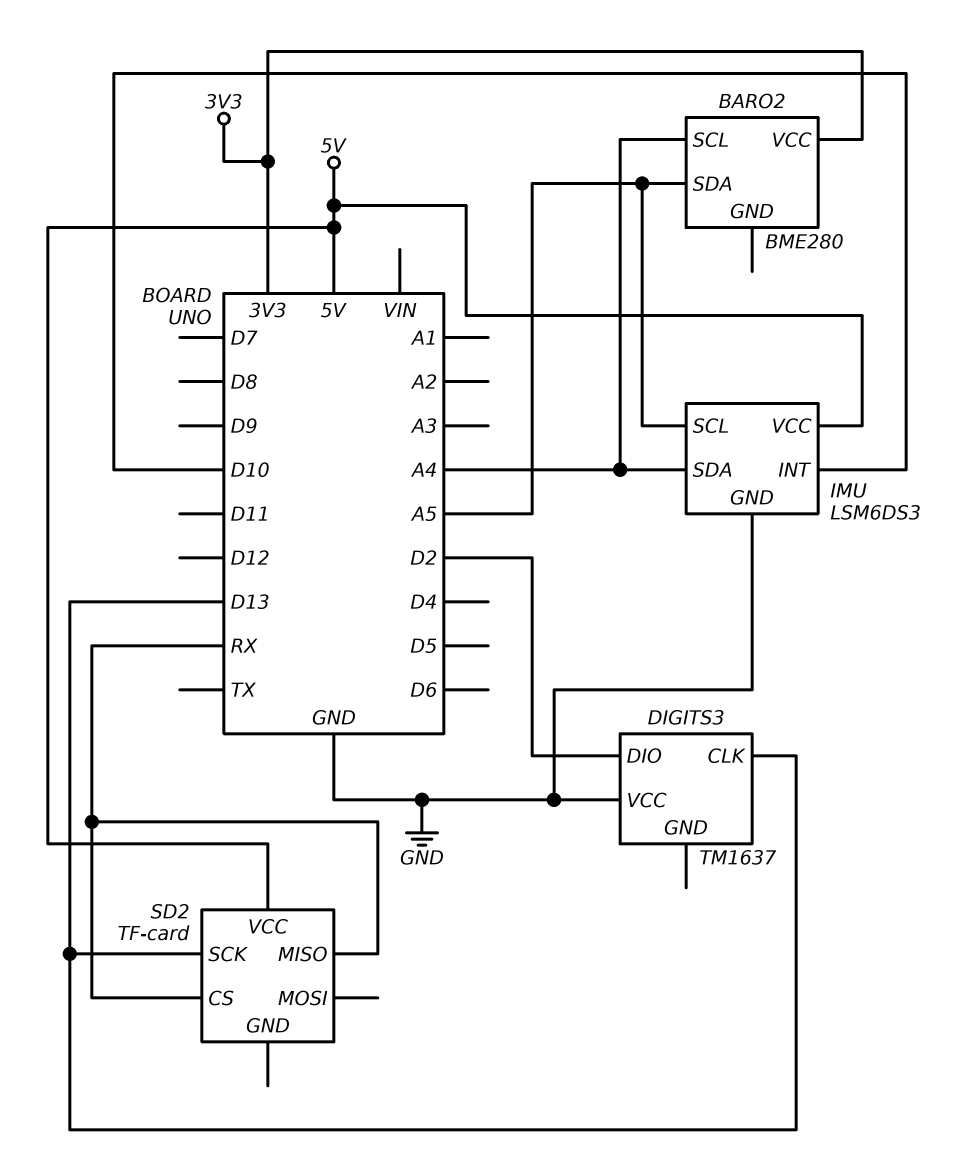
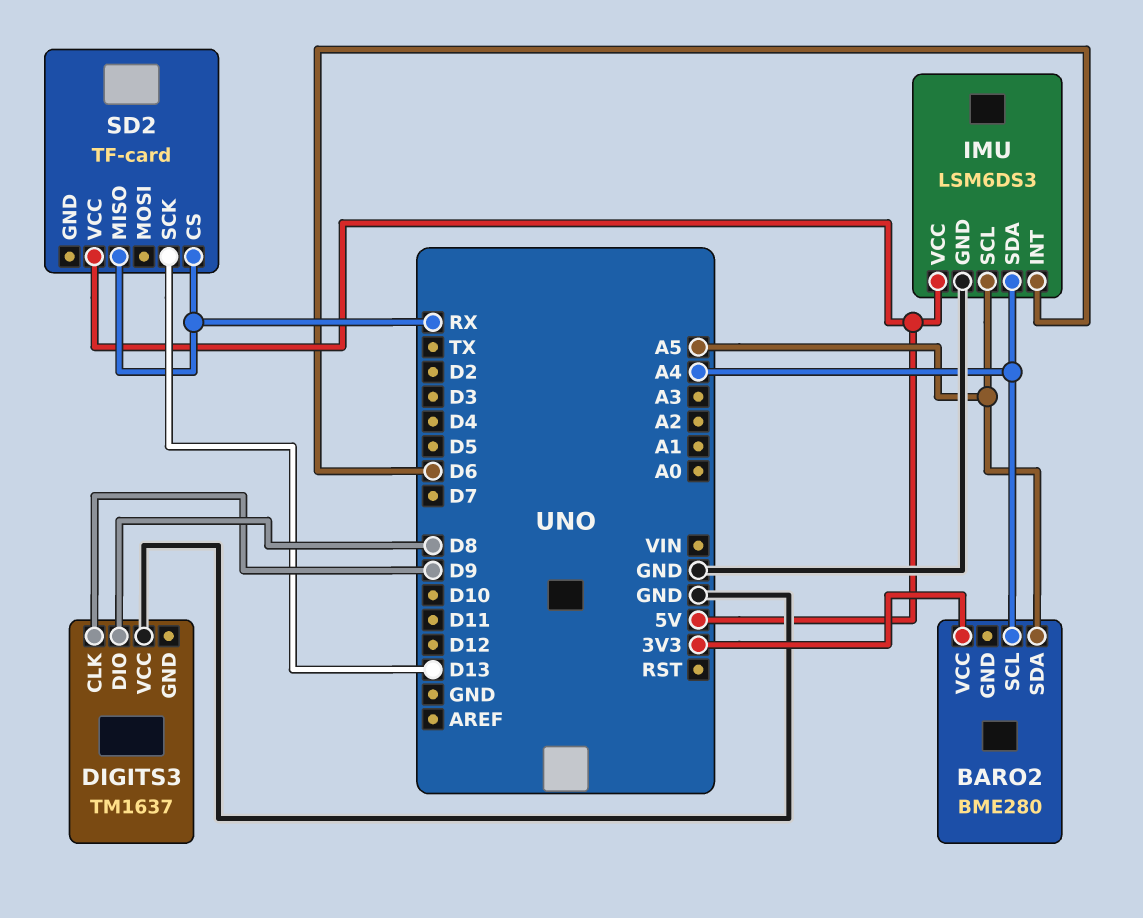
DIGITS3 pin CLK: D13 -> D9
DIGITS3 pin DIO: D2 -> D8
IMU pin INT: D10 -> D6

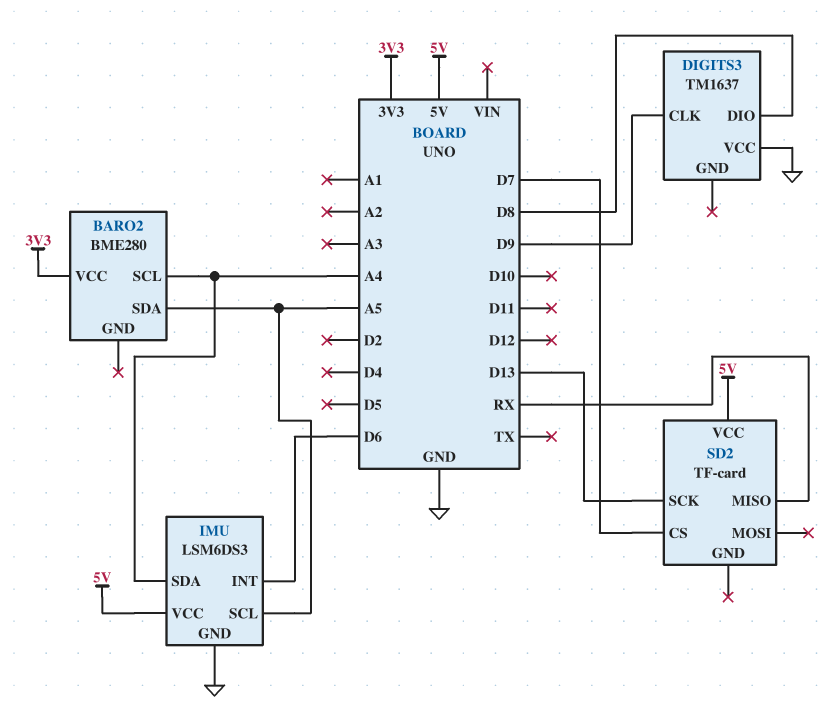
SD2 pin CS: RX -> D7

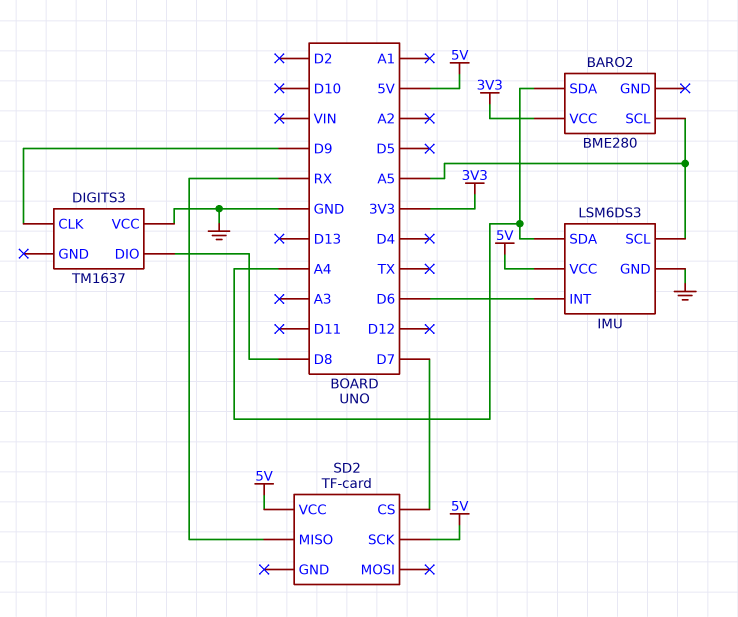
BARO2 pin SCL: A4 -> A5
BARO2 pin SDA: A5 -> A4
SD2 pin SCK: D13 -> 5V

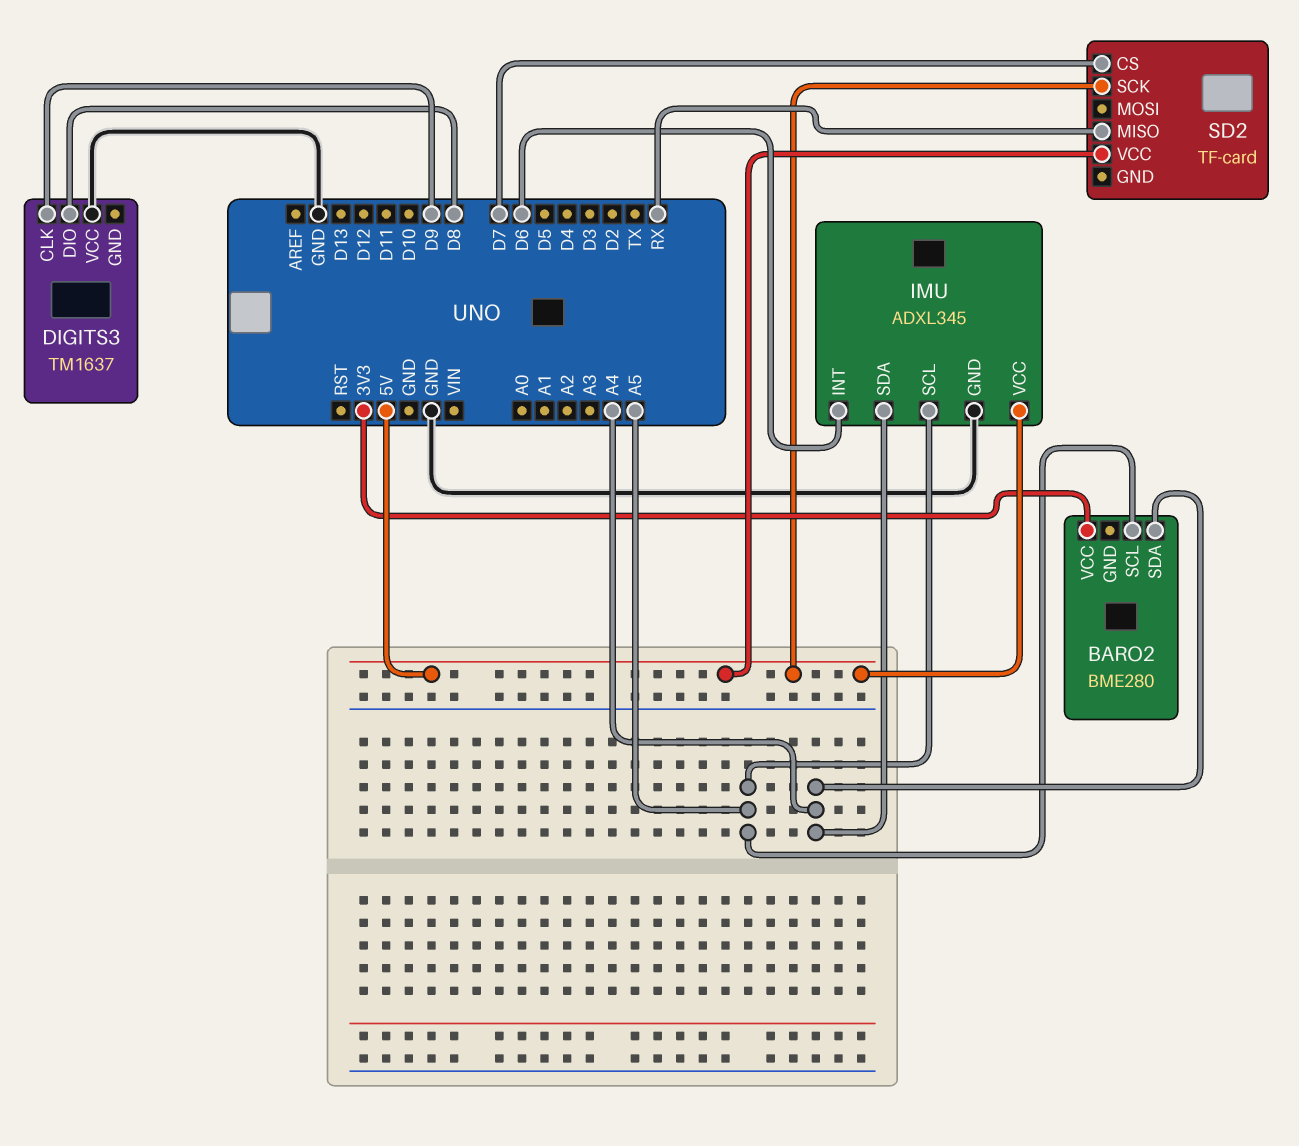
IMU: LSM6DS3 -> ADXL345

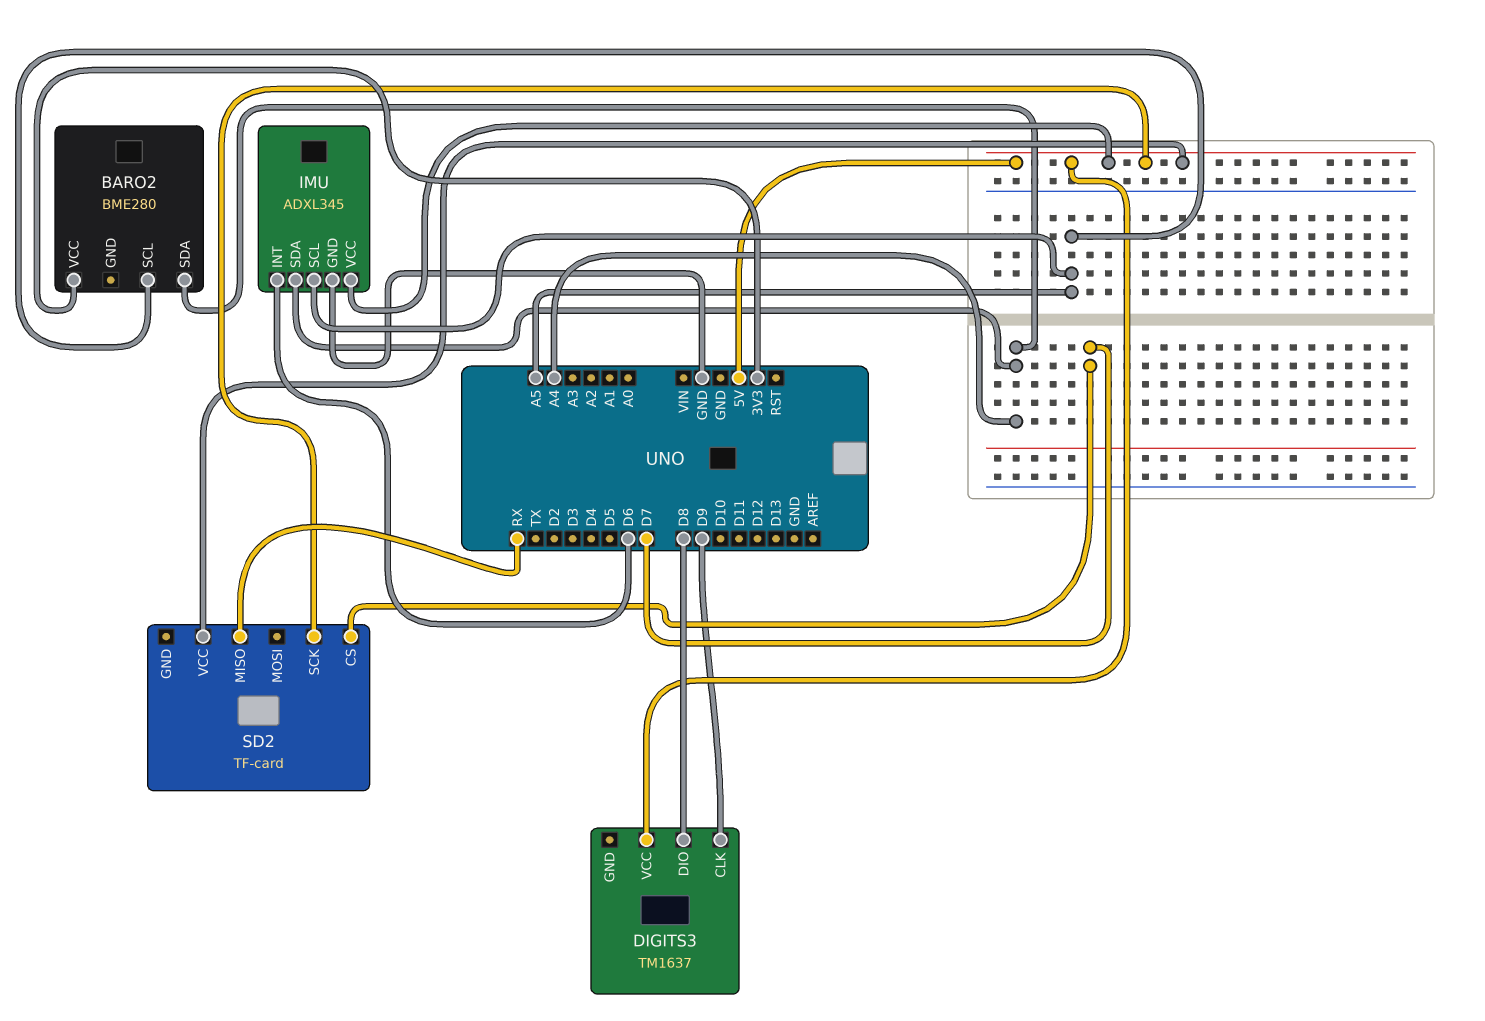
DIGITS3 pin VCC: GND -> 5V

